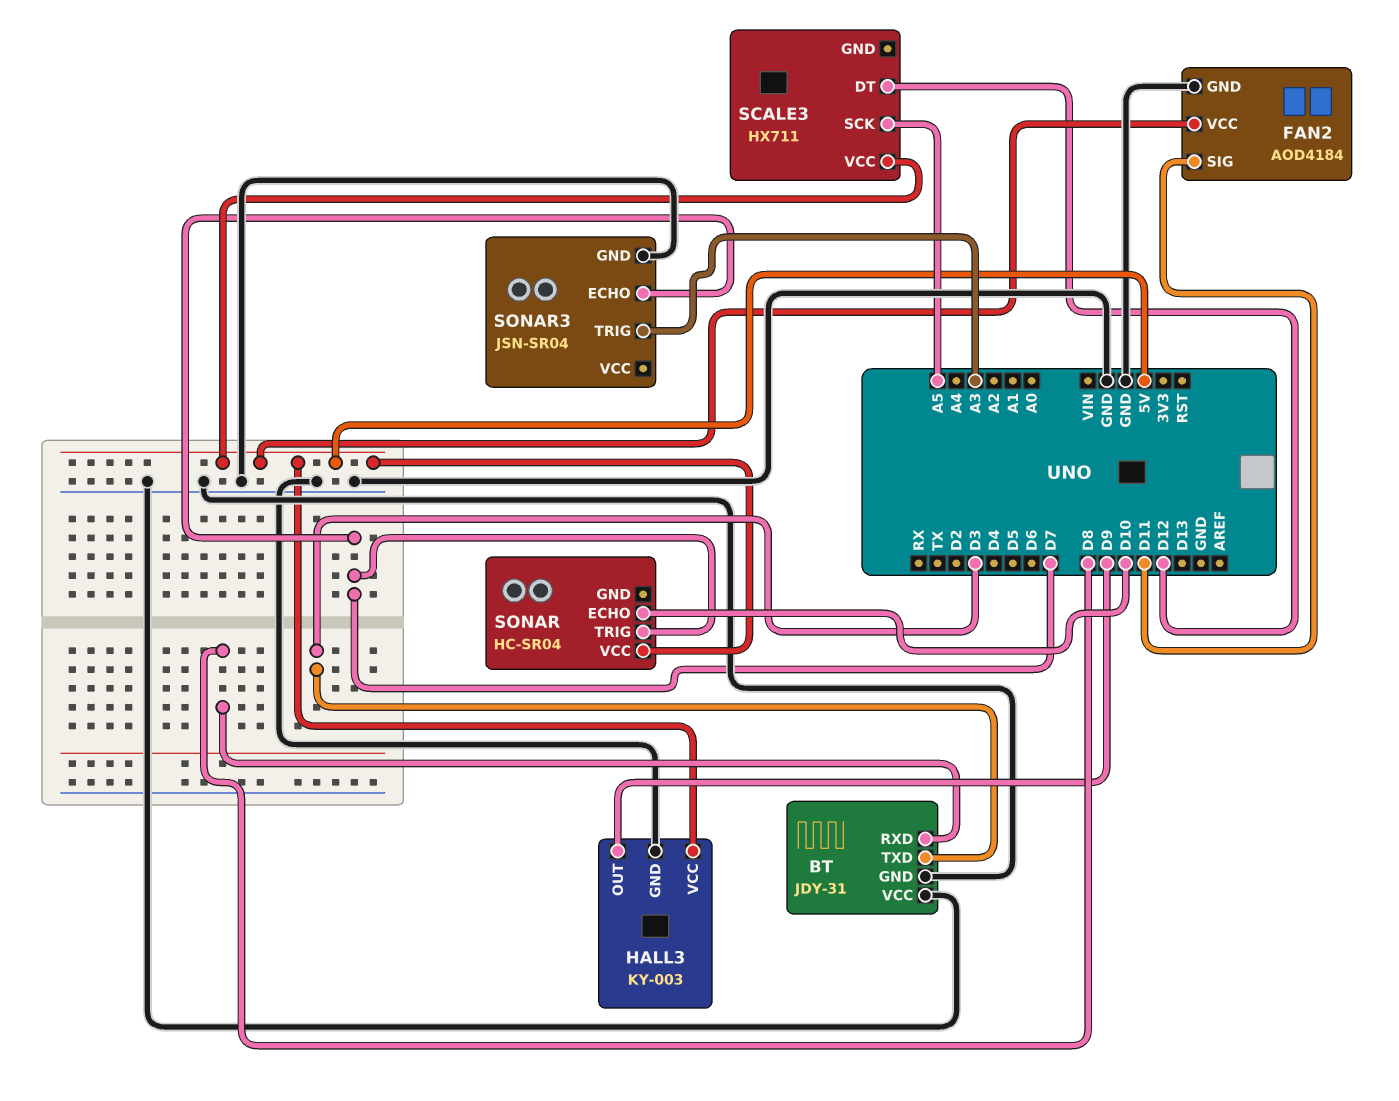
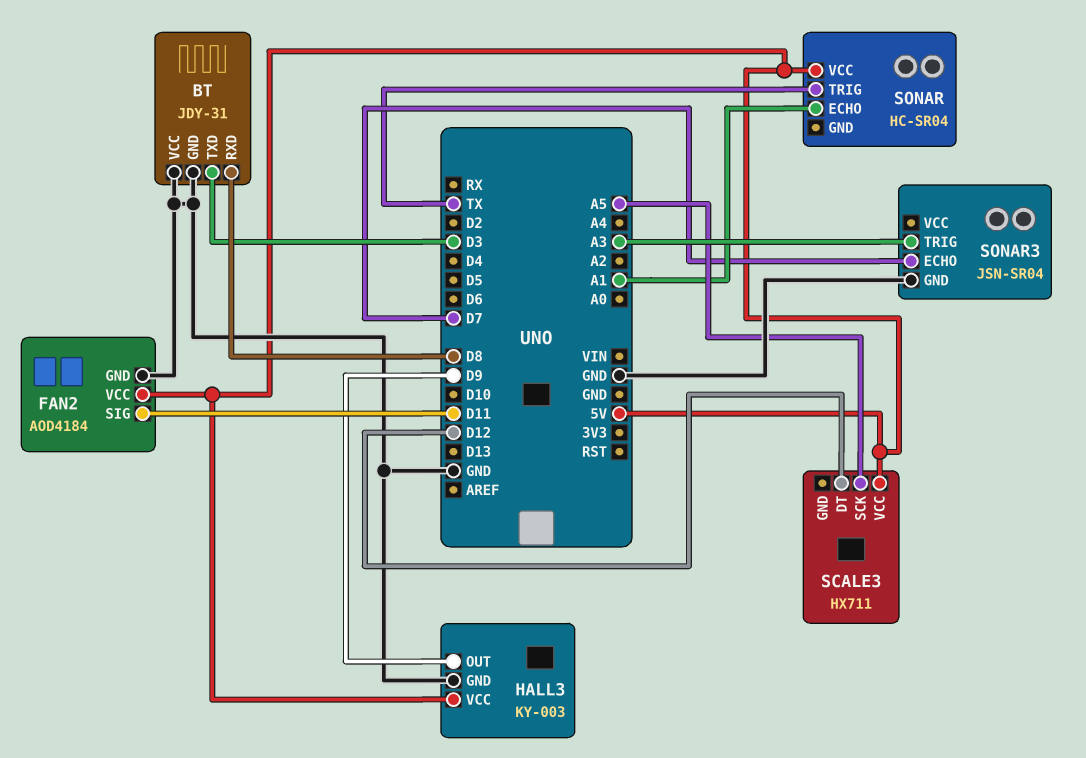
SONAR pin ECHO: D10 -> A1
SONAR pin TRIG: D7 -> TX

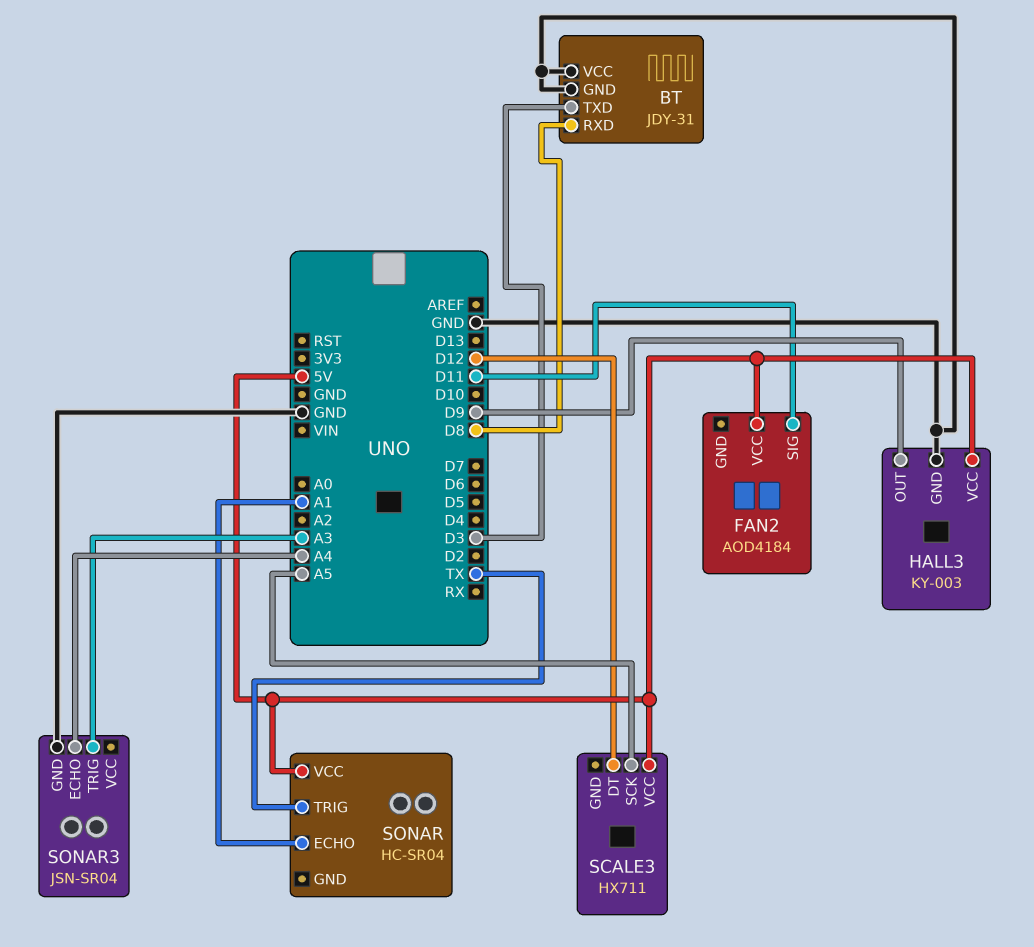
FAN2 pin GND: GND -> none
SONAR3 pin ECHO: D7 -> A4

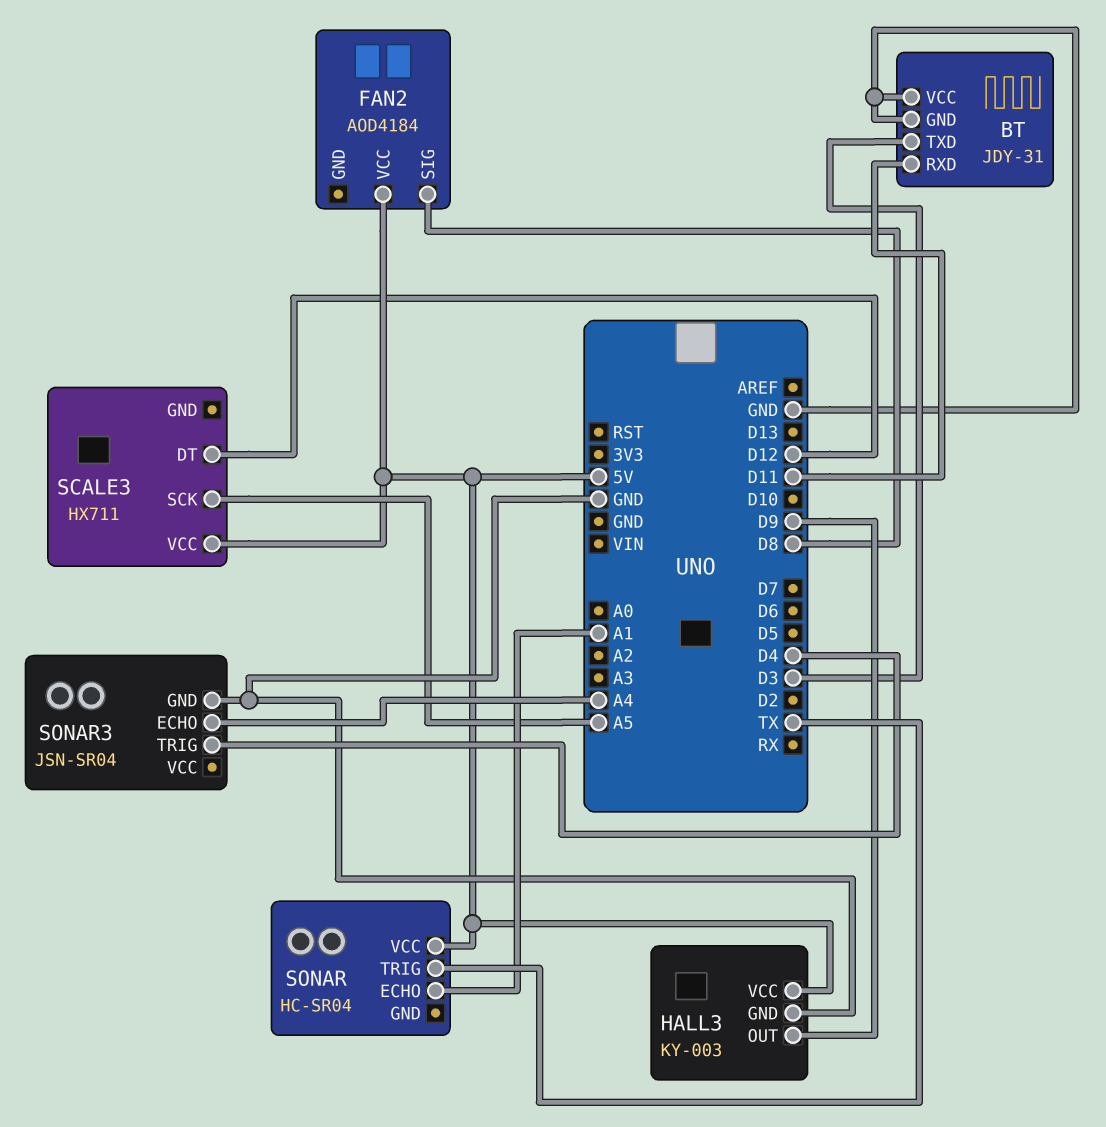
BT pin RXD: D8 -> D11
FAN2 pin SIG: D11 -> D8
SONAR3 pin TRIG: A3 -> D4

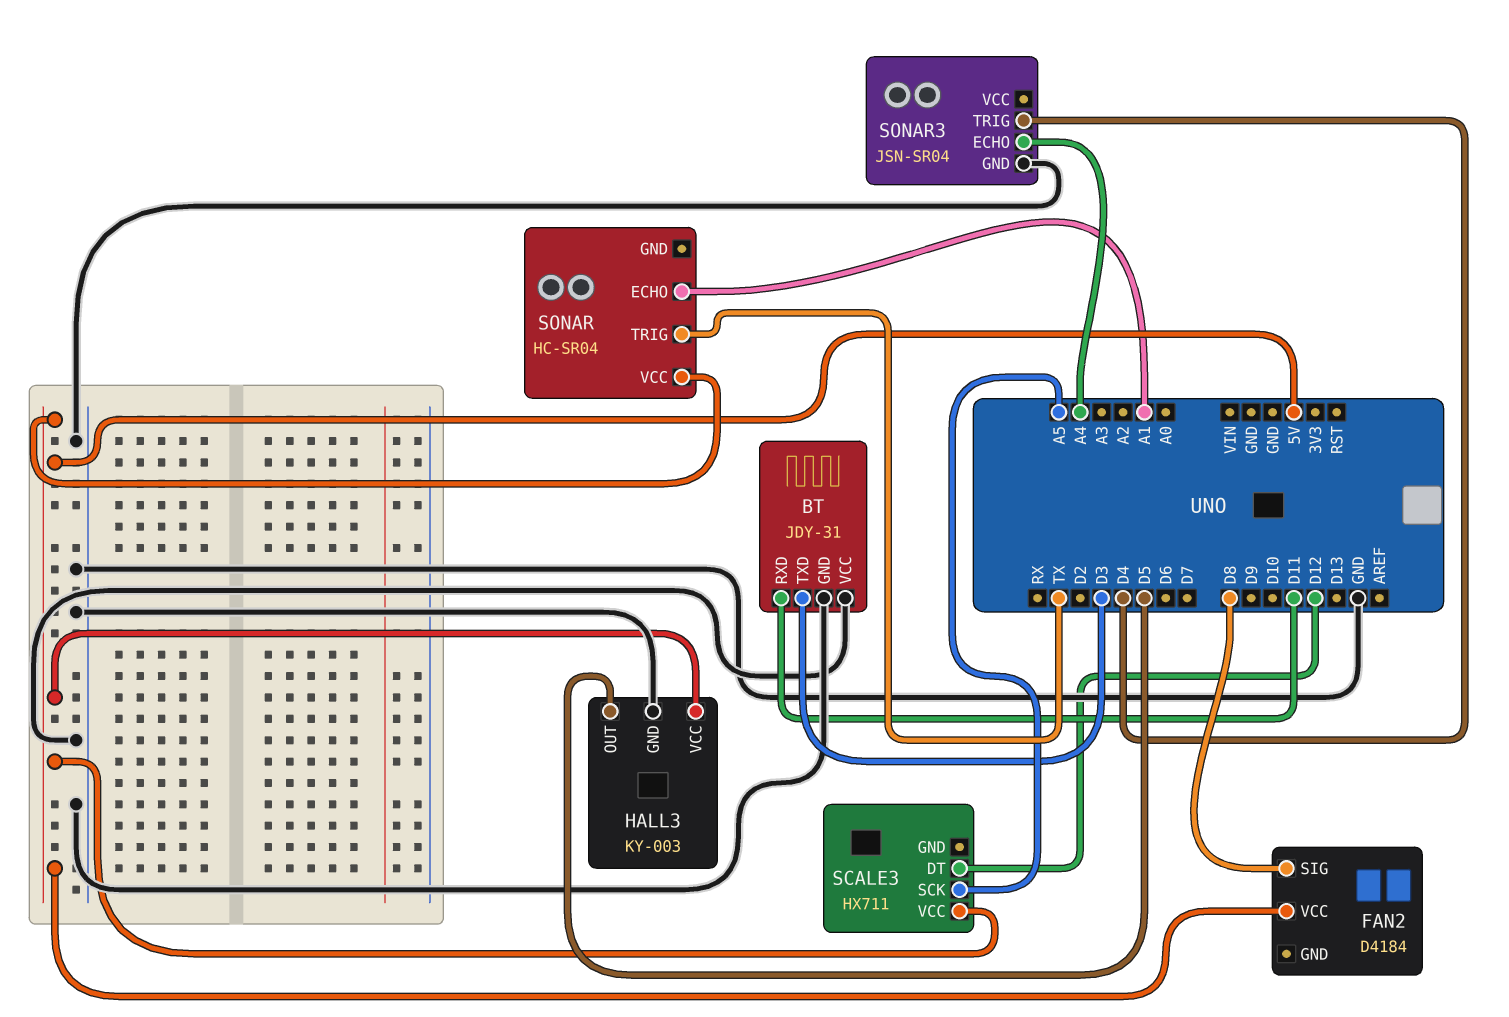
FAN2: AOD4184 -> D4184
HALL3 pin OUT: D9 -> D5

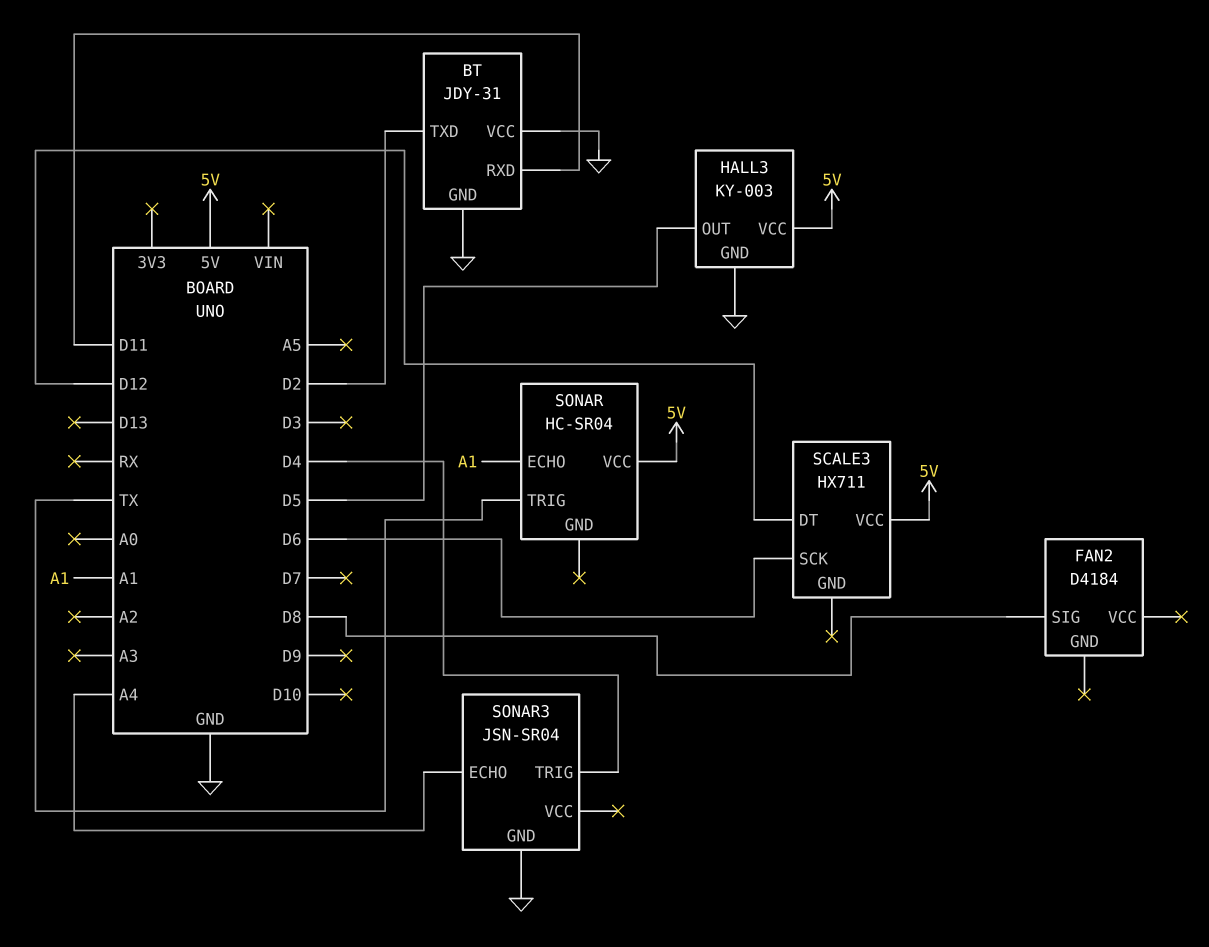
BT pin TXD: D3 -> D2
FAN2 pin VCC: 5V -> none
SCALE3 pin SCK: A5 -> D6

